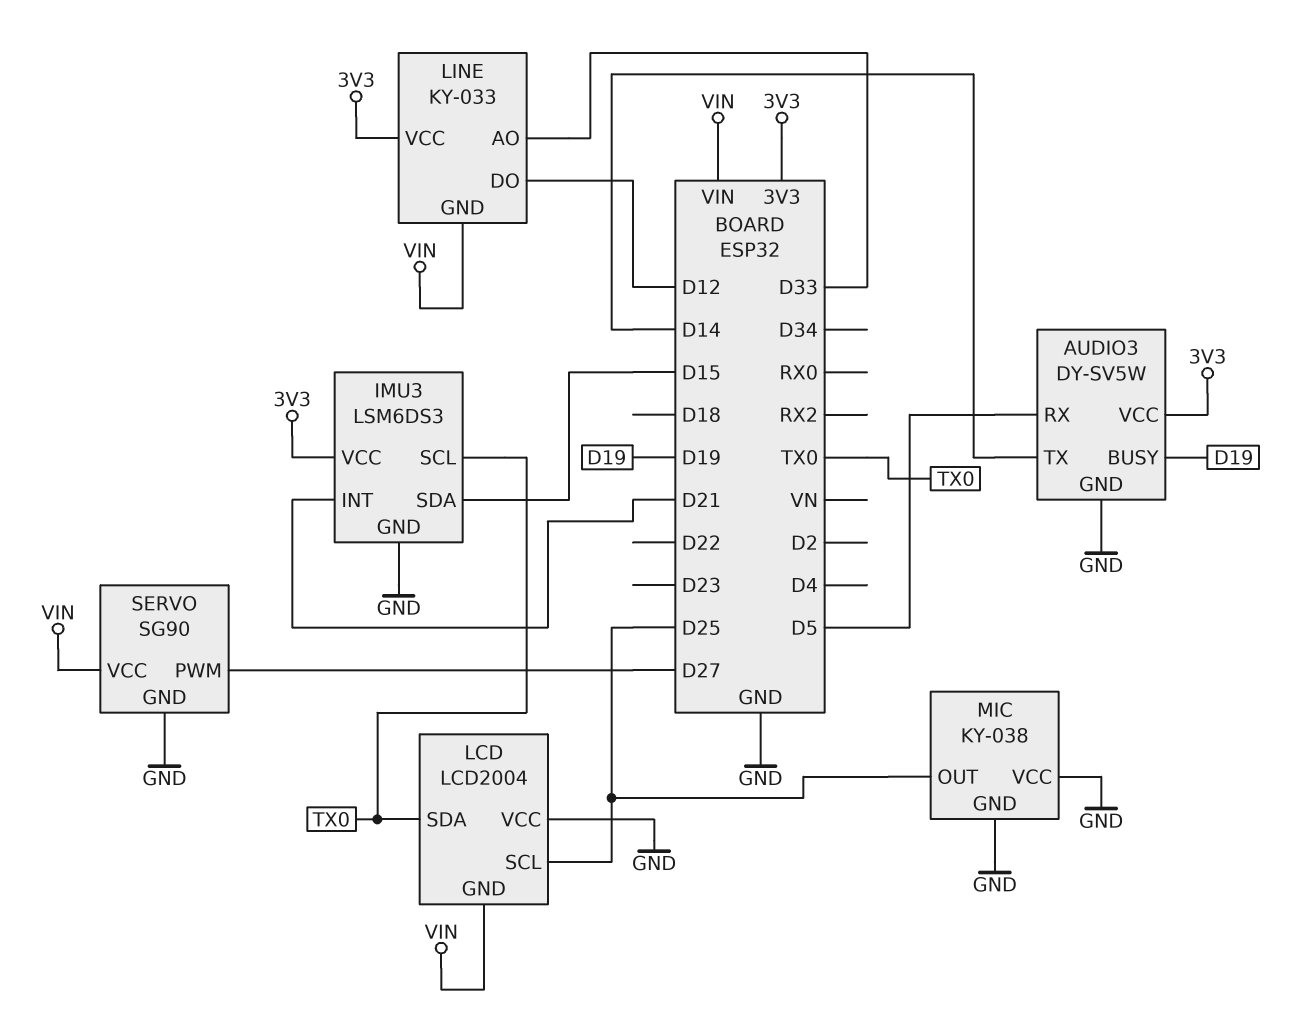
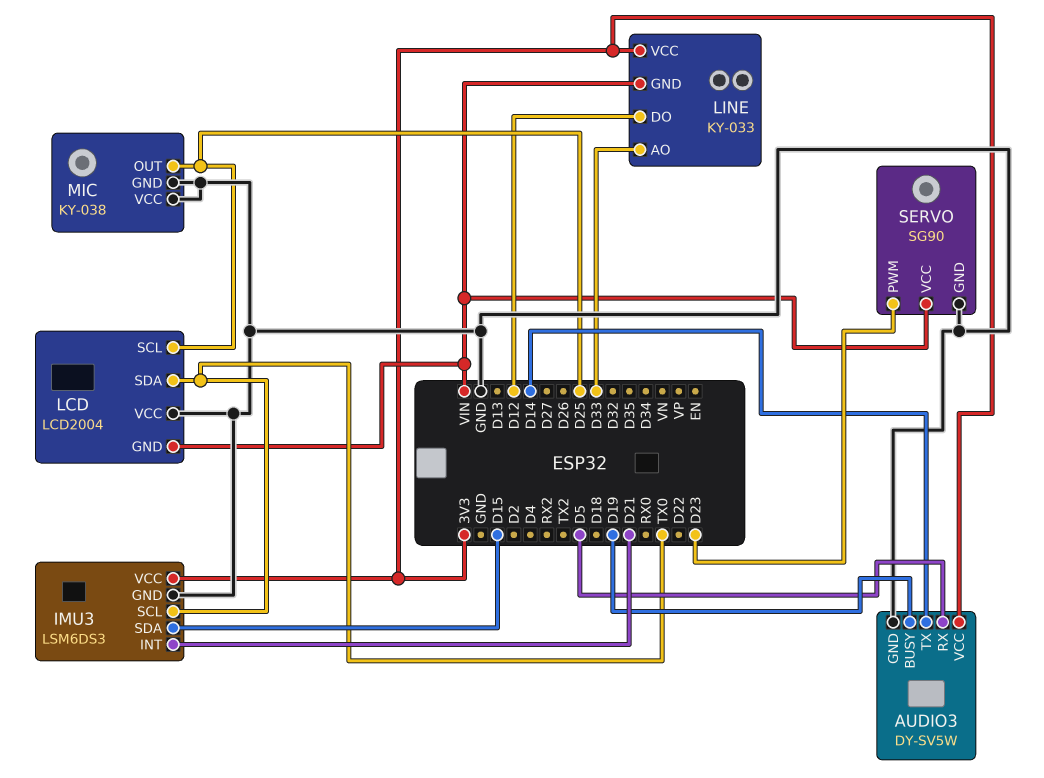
SERVO pin PWM: D27 -> D23

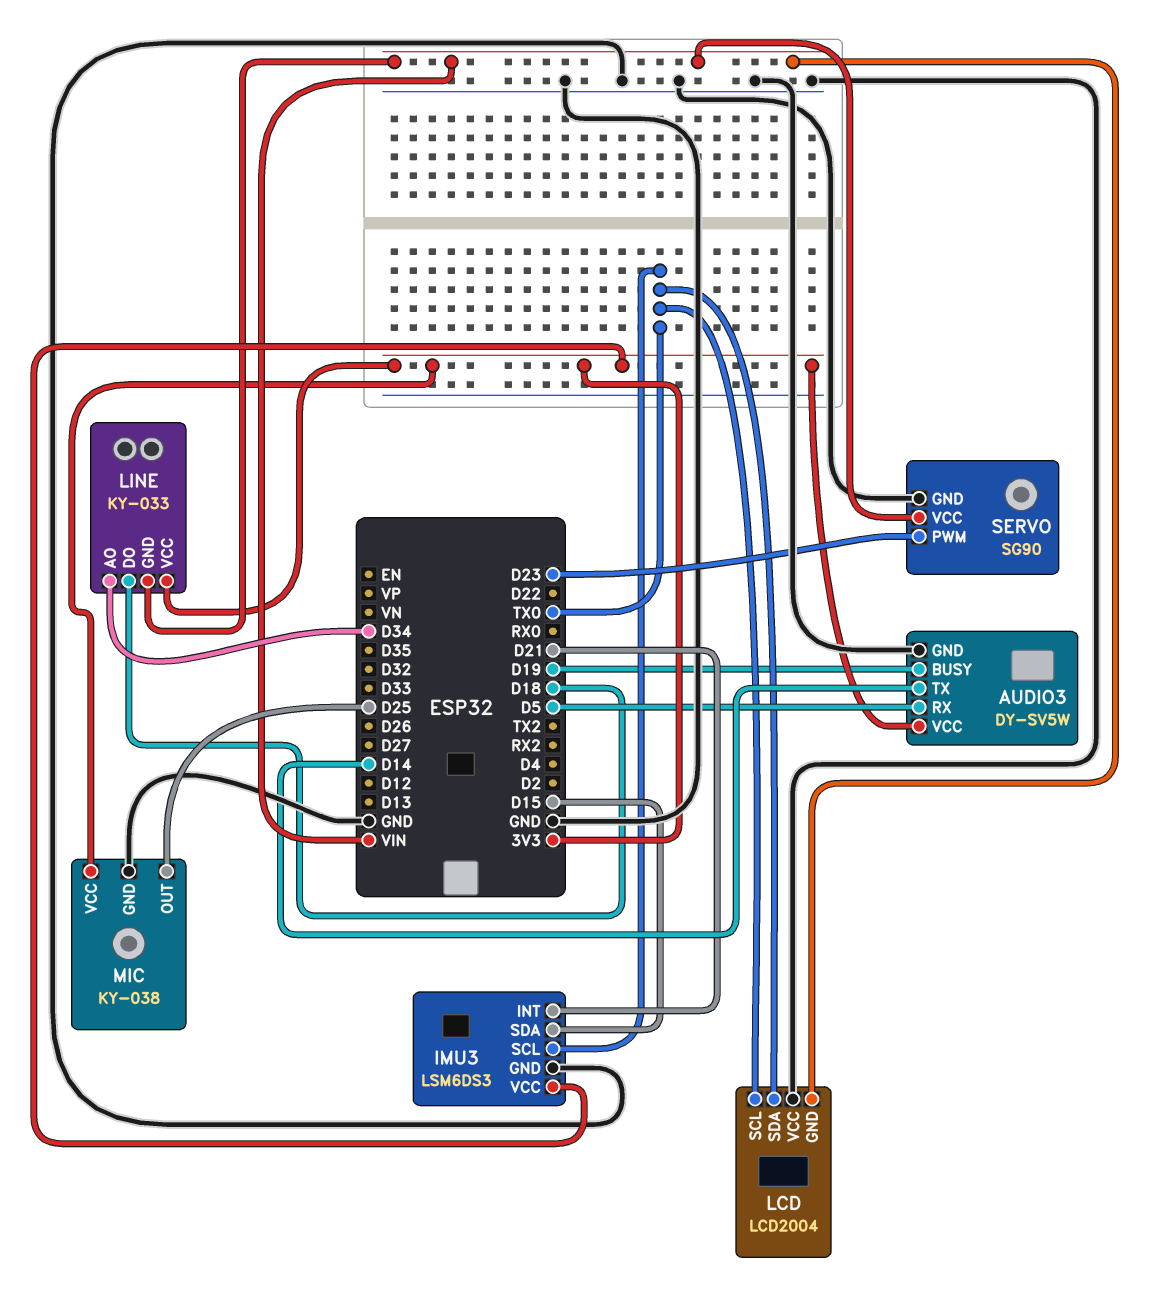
LCD pin SCL: D25 -> TX0
LINE pin AO: D33 -> D34
LINE pin DO: D12 -> D18
MIC pin VCC: GND -> 3V3

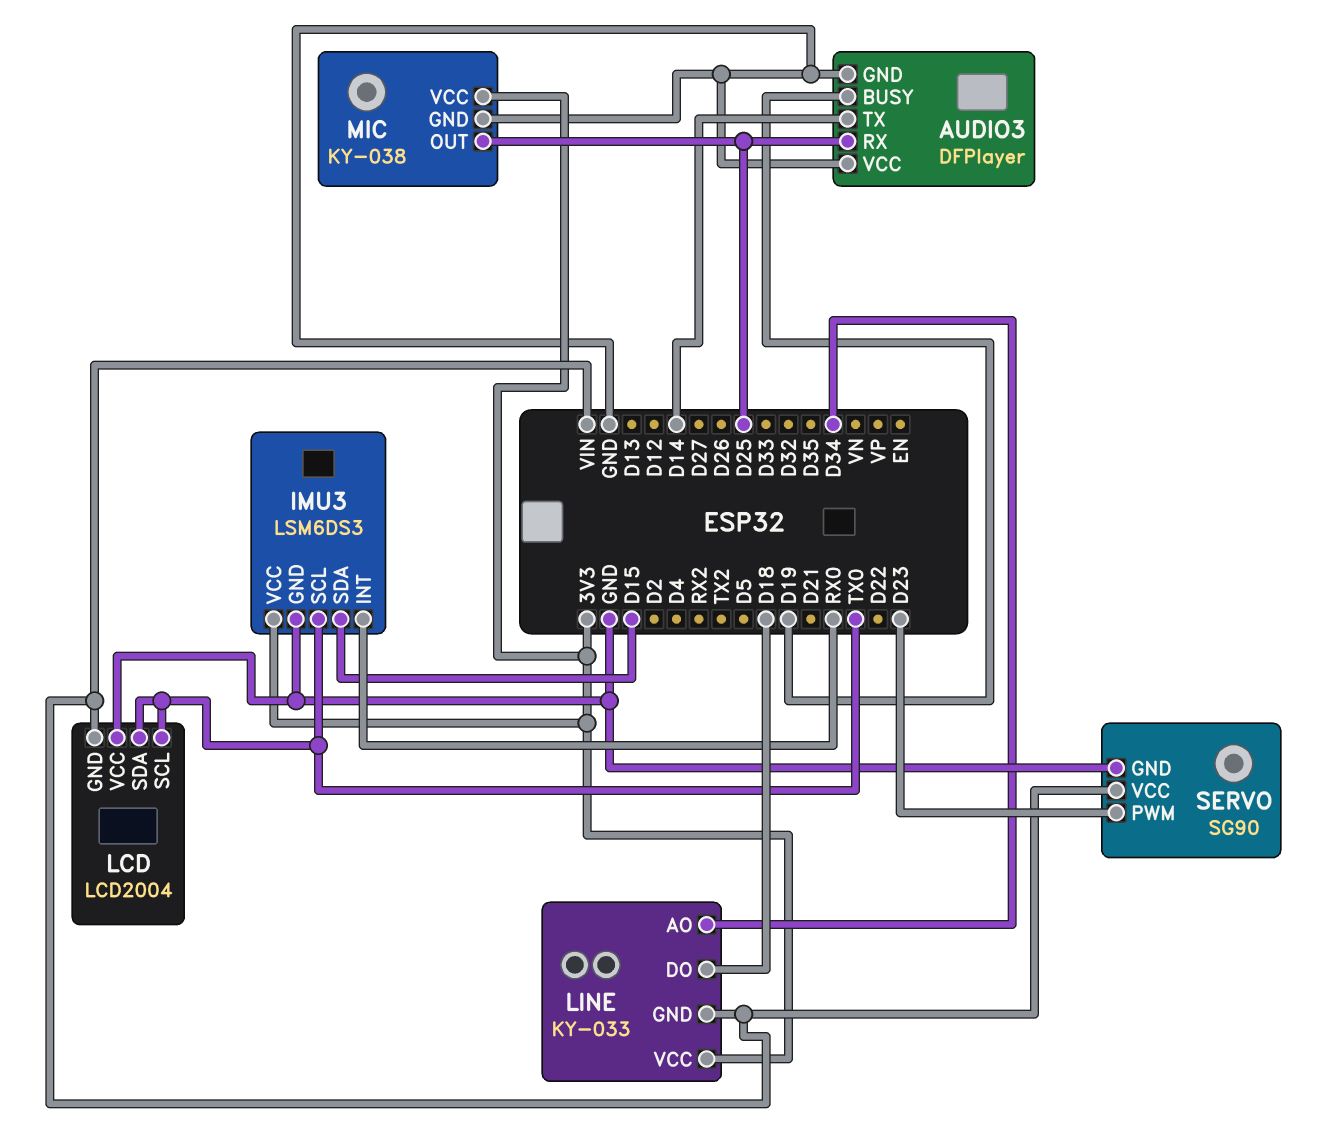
AUDIO3: DY-SV5W -> DFPlayer
AUDIO3 pin RX: D5 -> D25
AUDIO3 pin VCC: 3V3 -> GND
IMU3 pin INT: D21 -> RX0

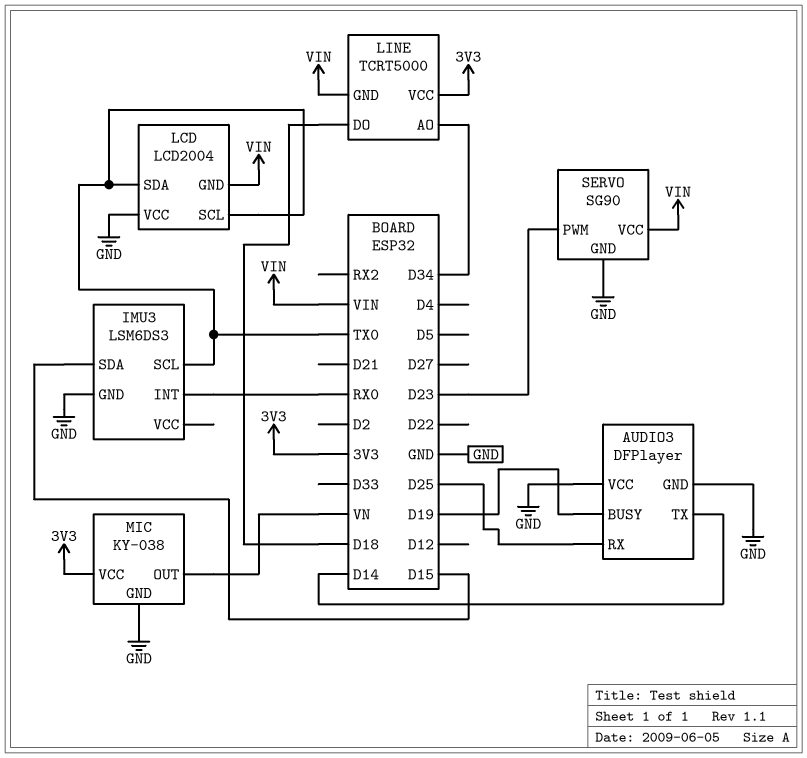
IMU3 pin VCC: 3V3 -> none
LINE: KY-033 -> TCRT5000
MIC pin OUT: D25 -> VN

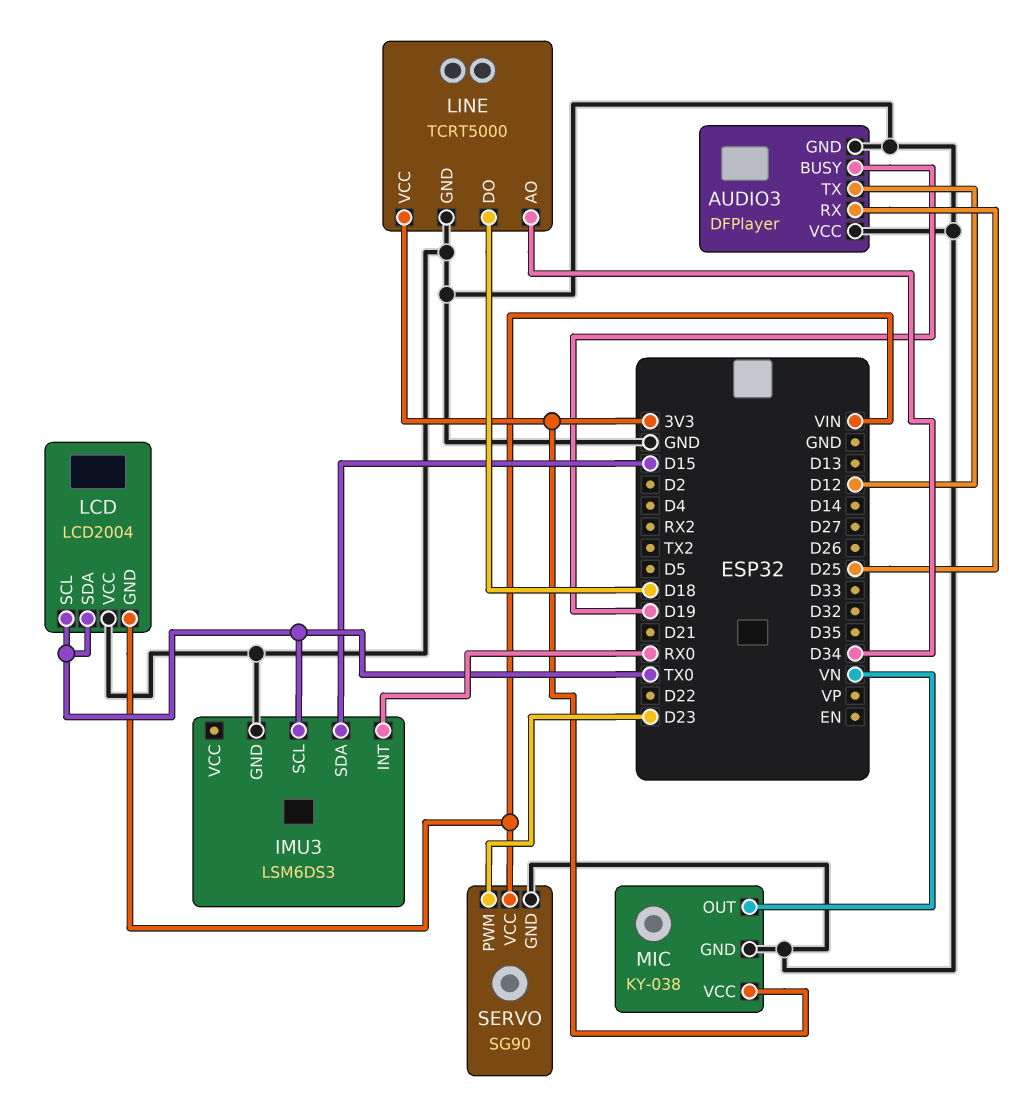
AUDIO3 pin TX: D14 -> D12
LINE pin GND: VIN -> GND

